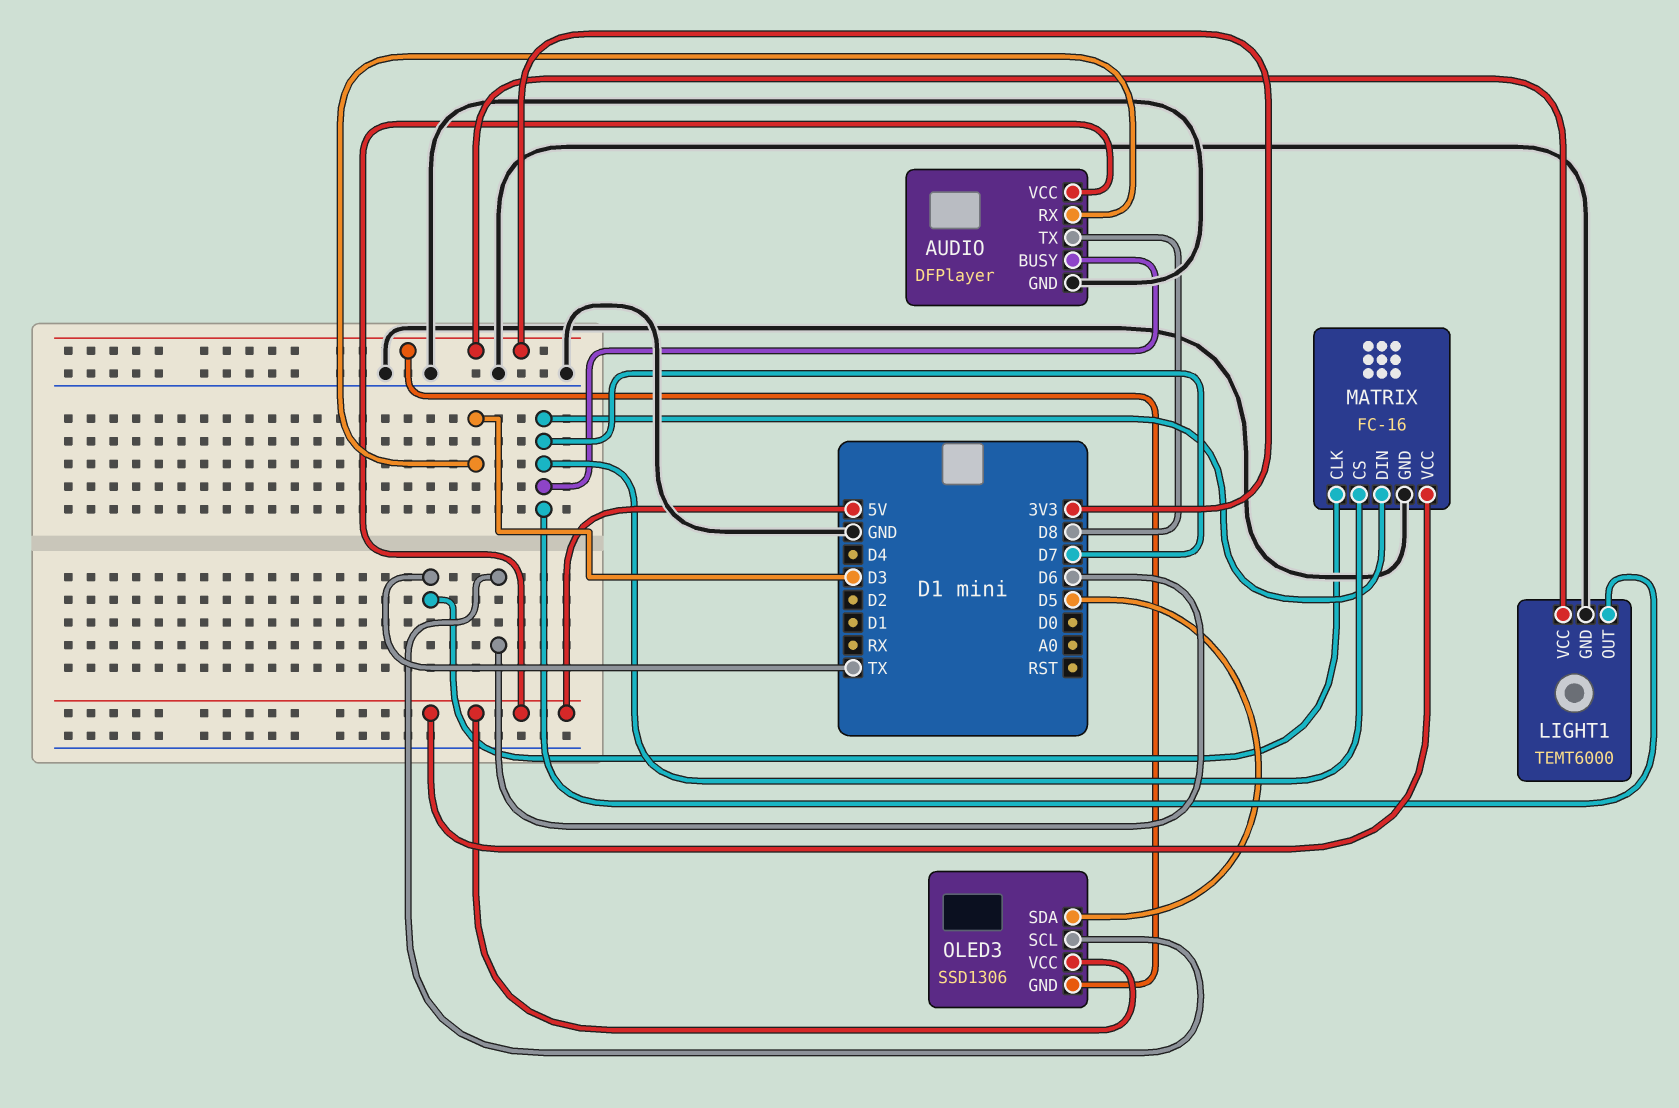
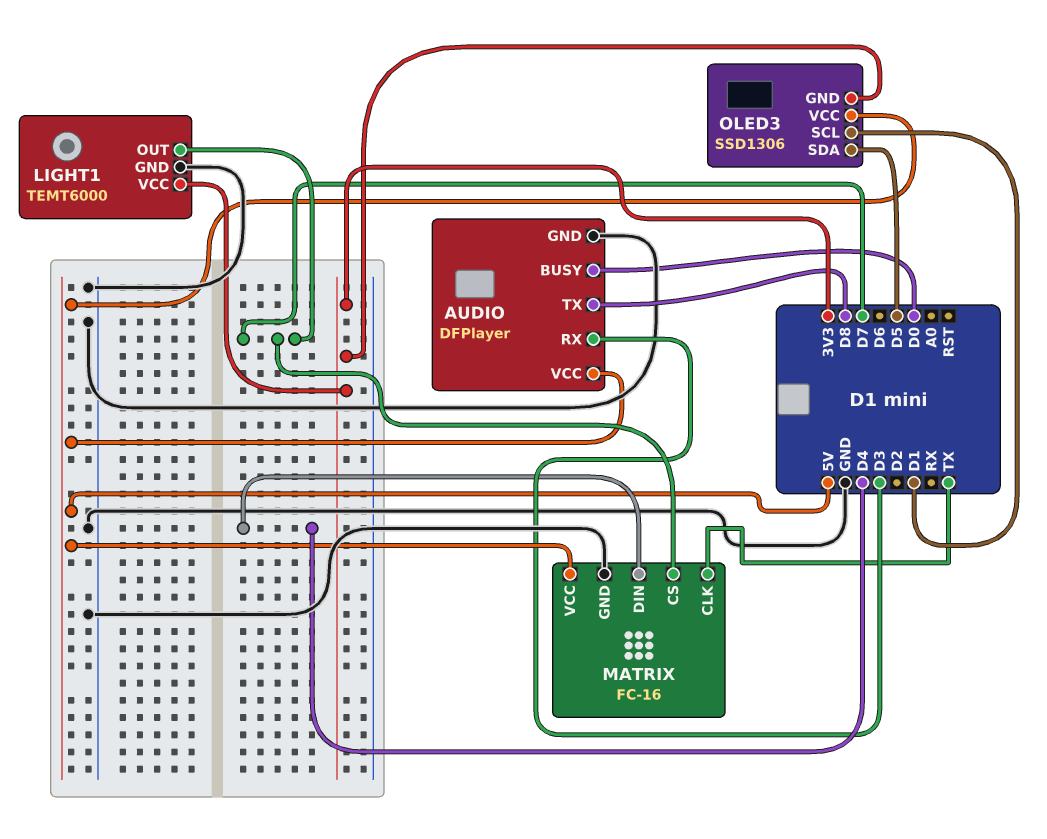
AUDIO pin BUSY: D7 -> D0
MATRIX pin DIN: D7 -> D4
OLED3 pin SCL: D6 -> D1

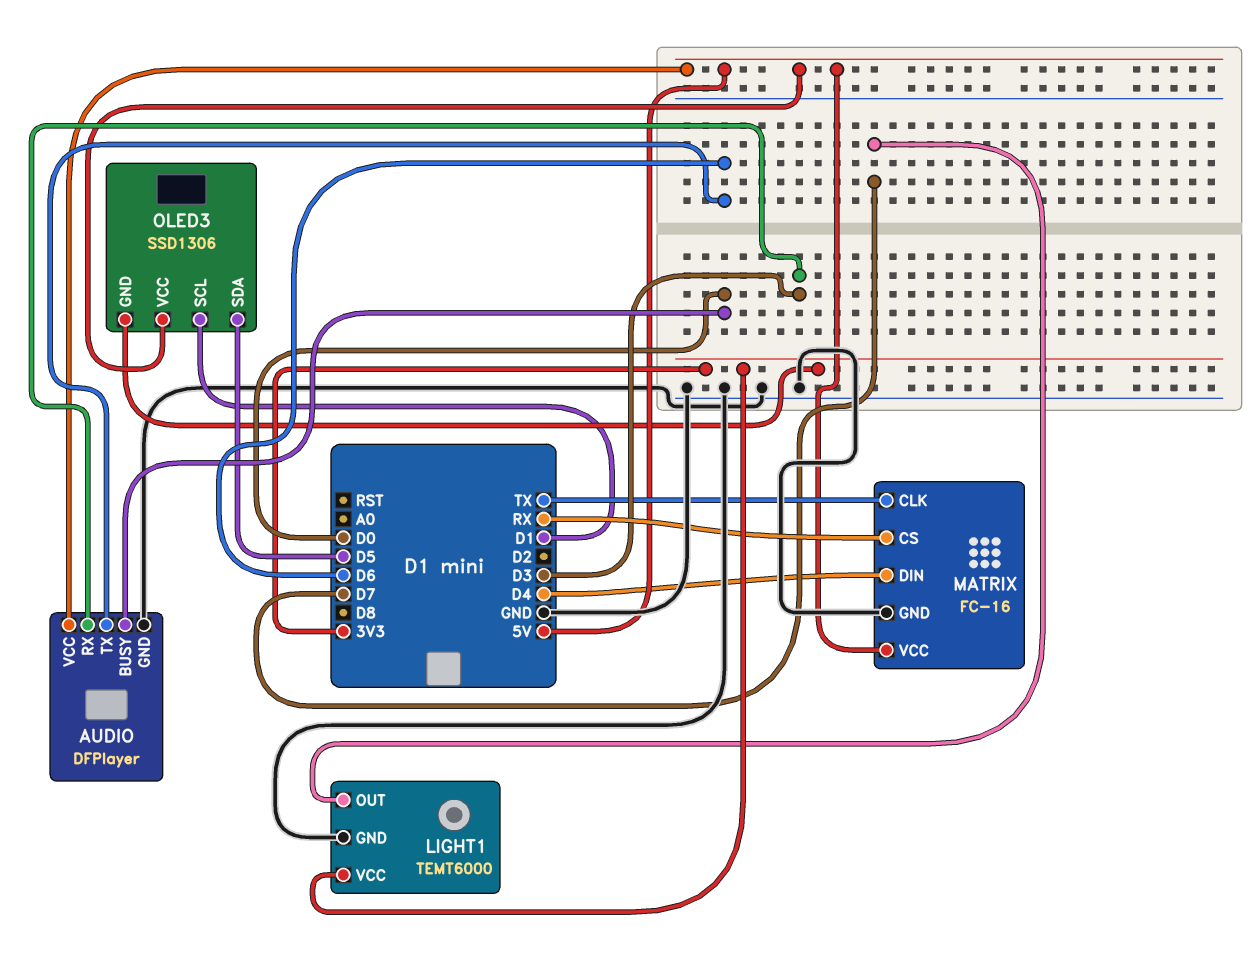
AUDIO pin TX: D8 -> D6
MATRIX pin CS: D7 -> RX

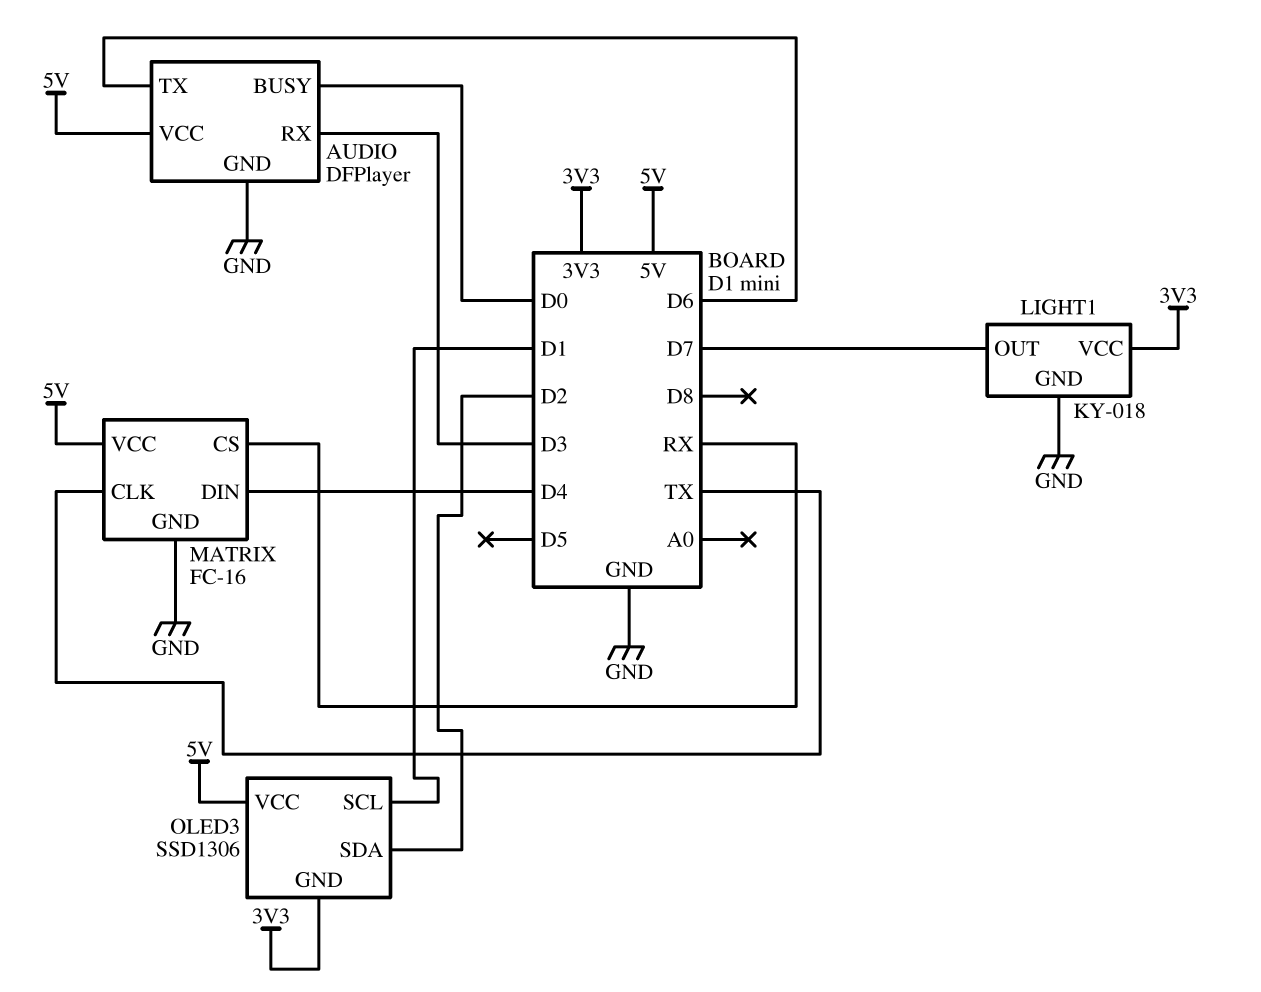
LIGHT1: TEMT6000 -> KY-018
OLED3 pin SDA: D5 -> D2

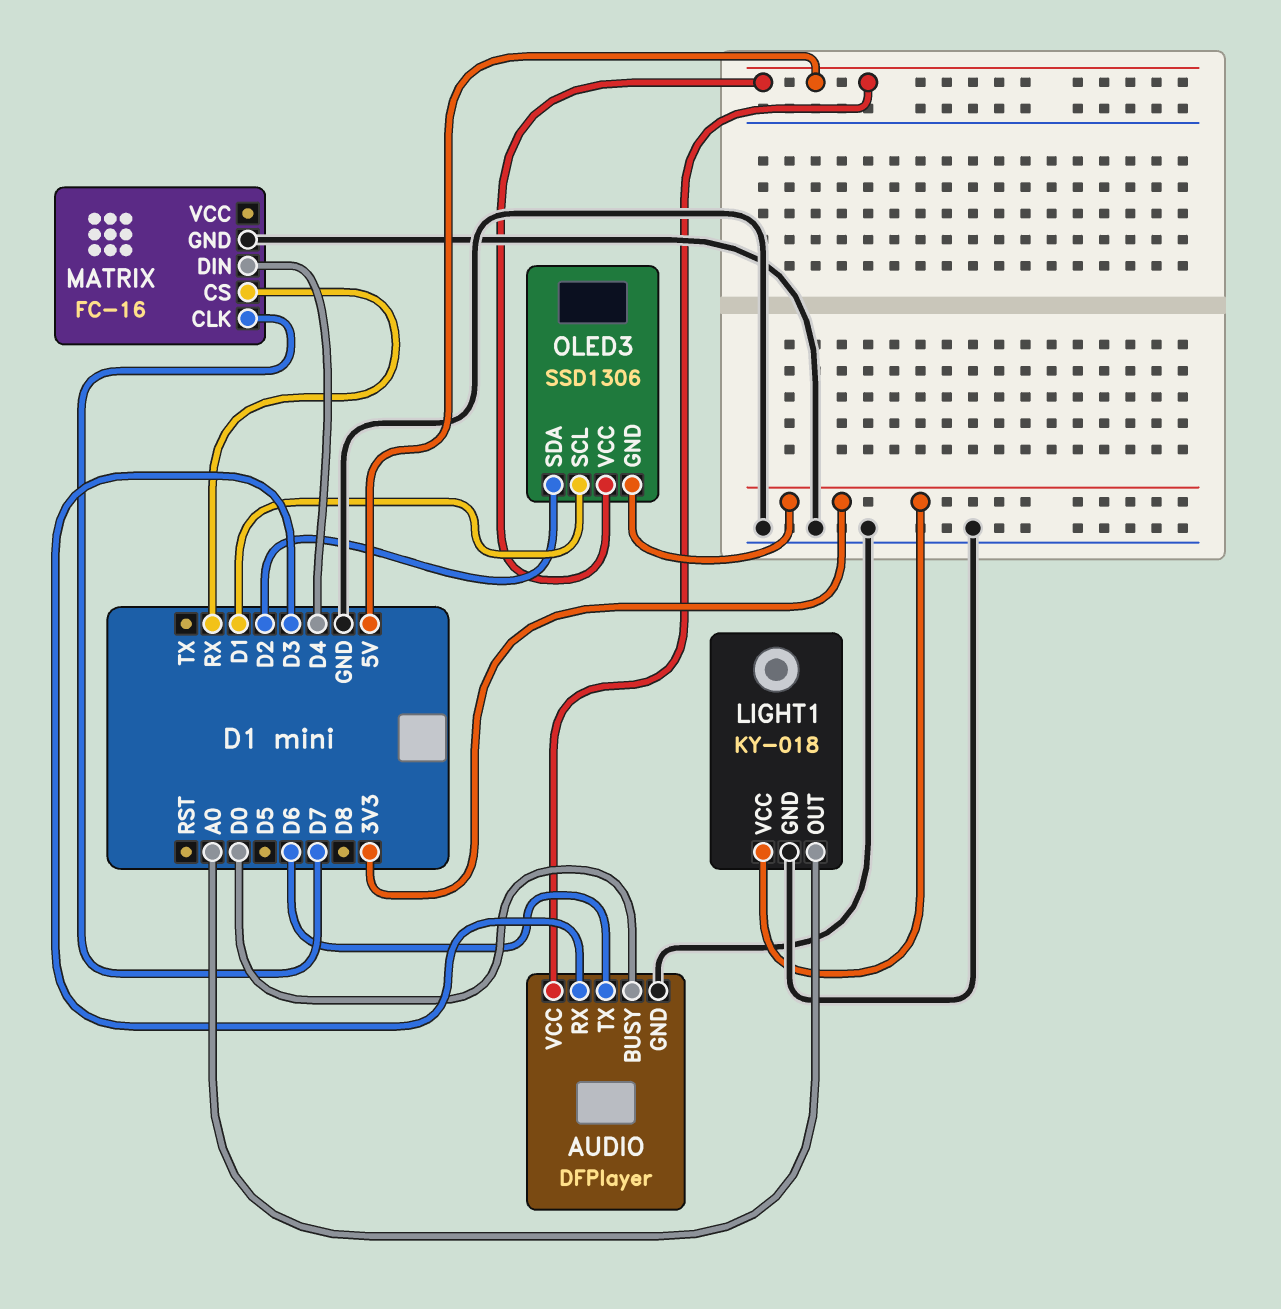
LIGHT1 pin OUT: D7 -> A0
MATRIX pin CLK: TX -> D7
MATRIX pin VCC: 5V -> none

